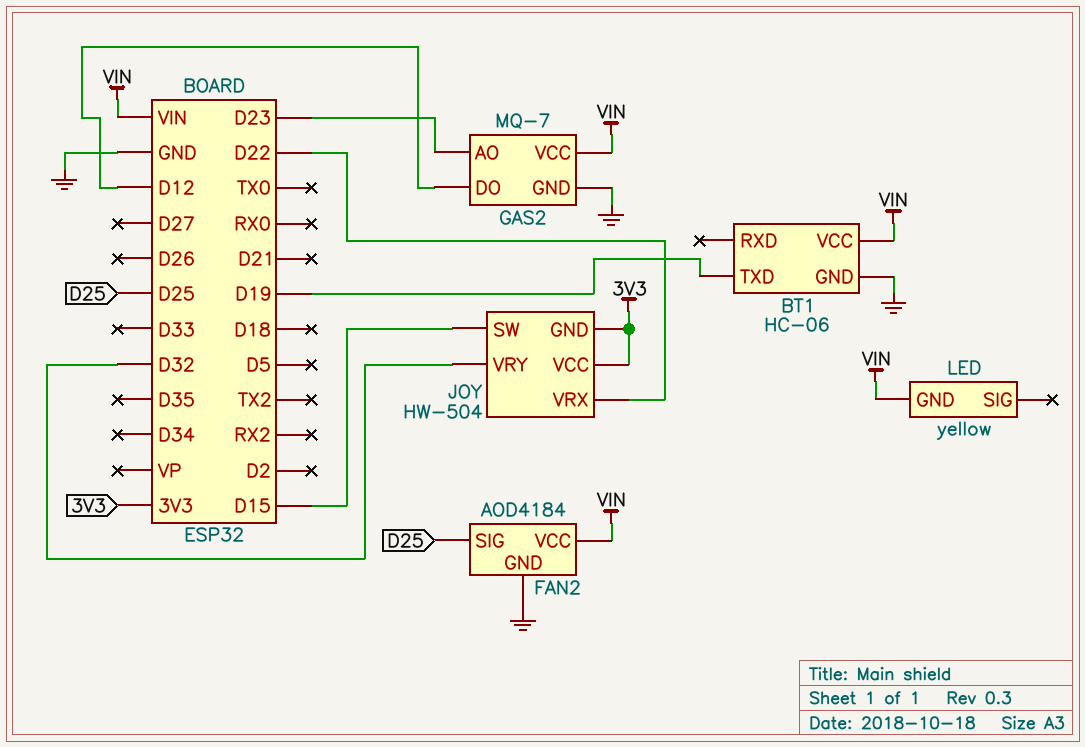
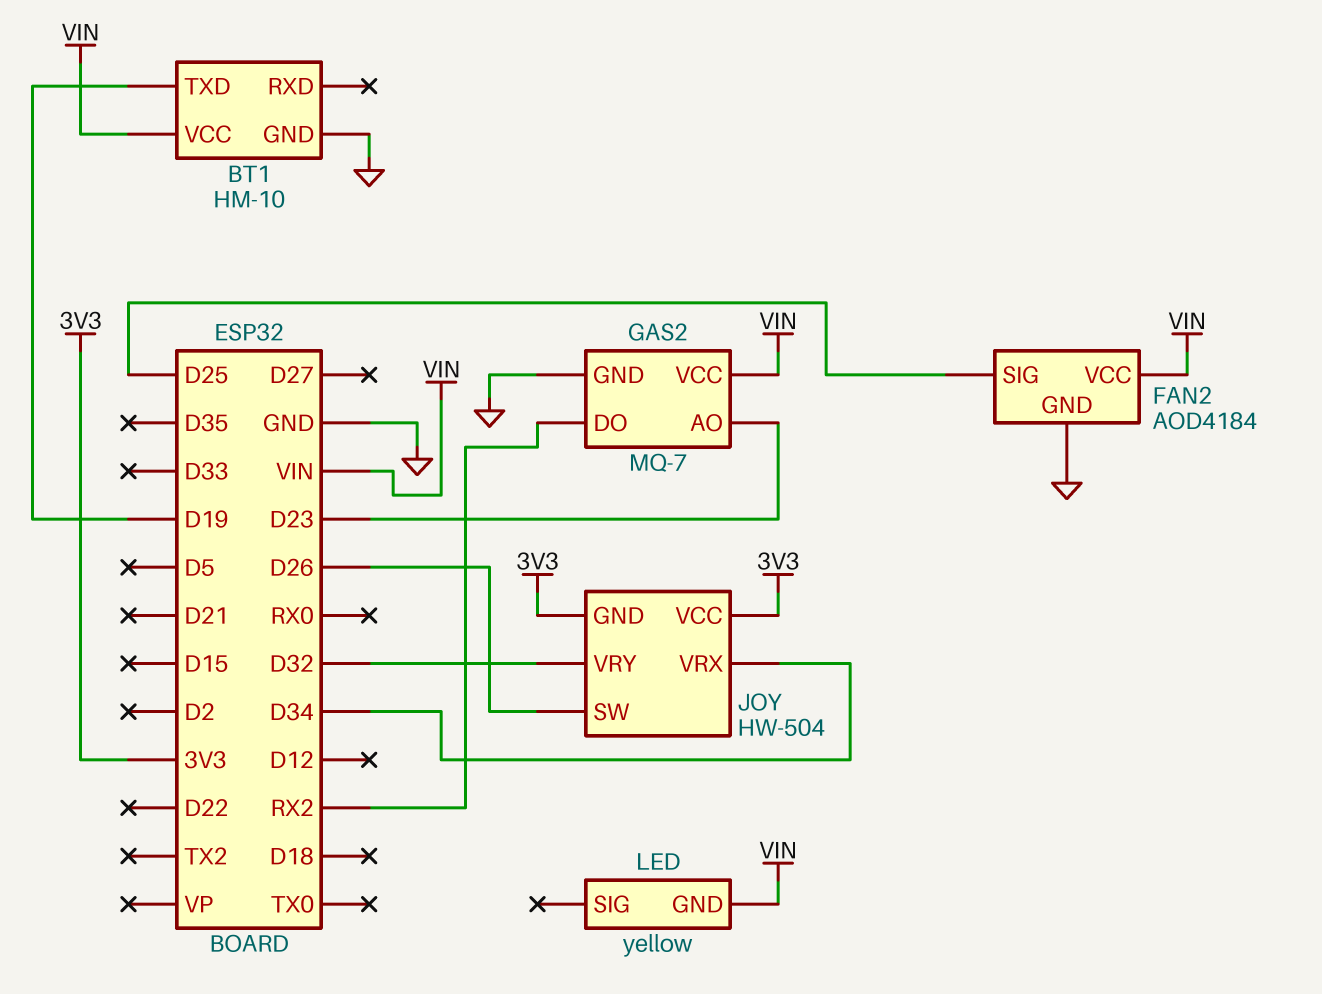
BT1: HC-06 -> HM-10
GAS2 pin DO: D12 -> RX2
JOY pin SW: D15 -> D26
JOY pin VRX: D22 -> D34

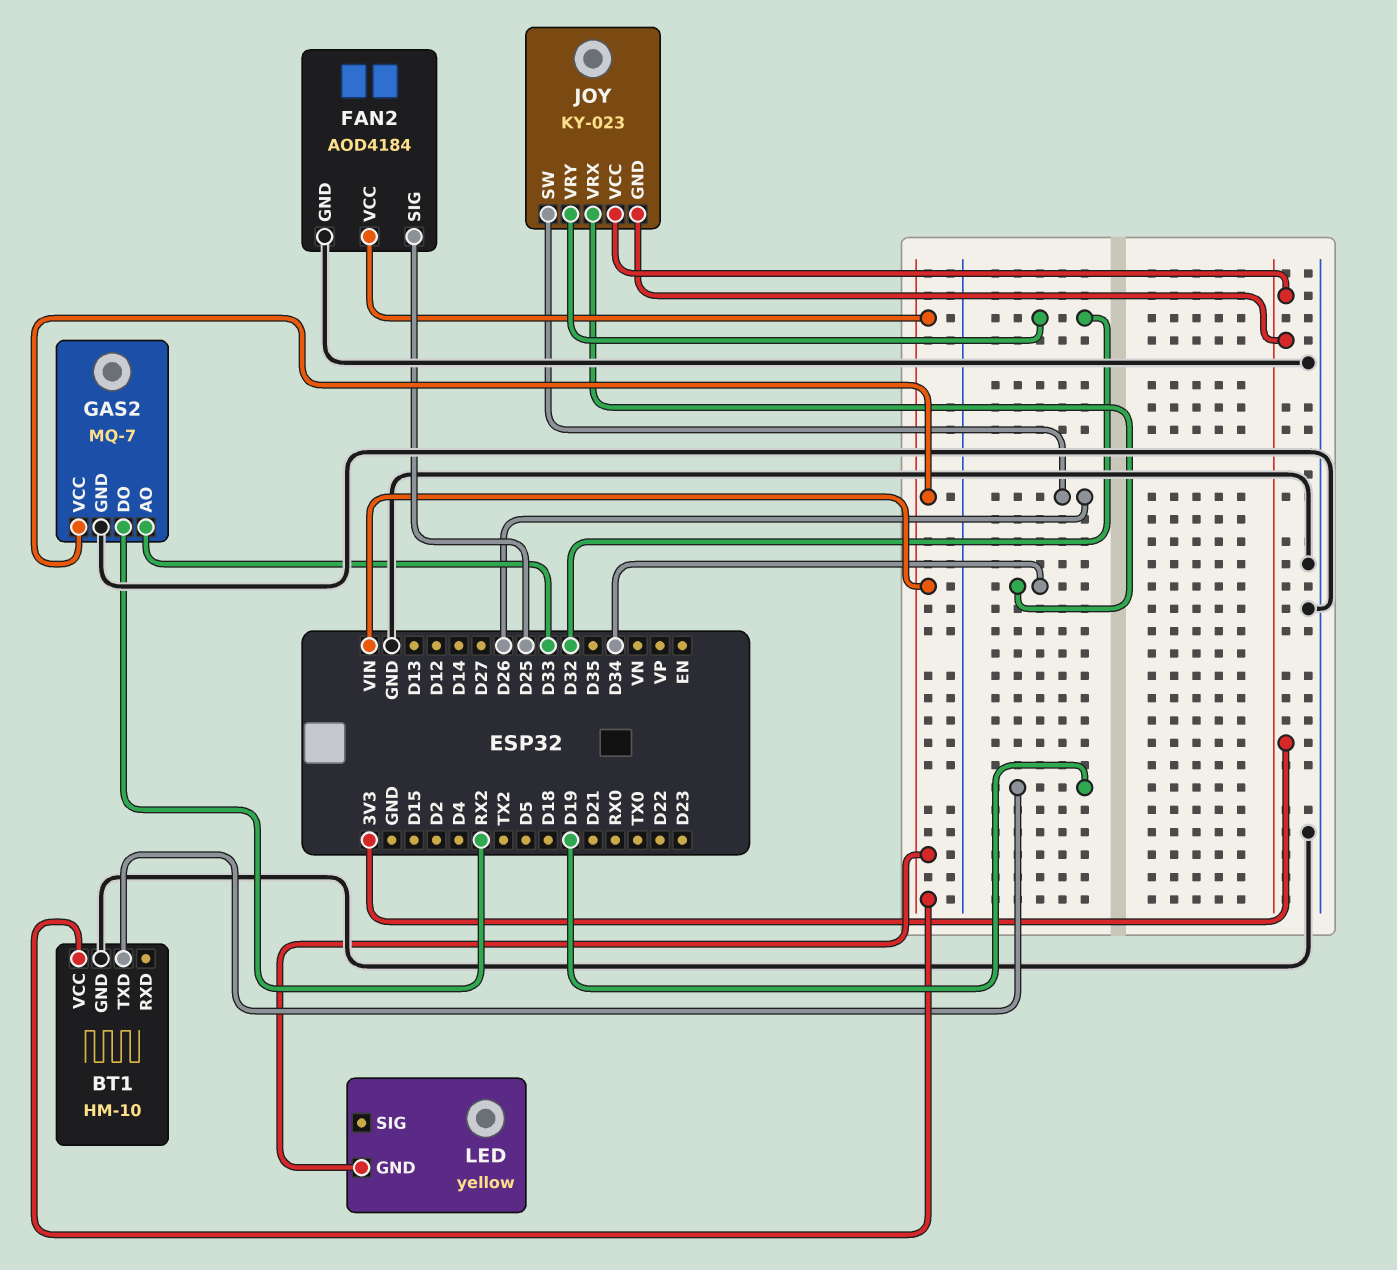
GAS2 pin AO: D23 -> D33
JOY: HW-504 -> KY-023

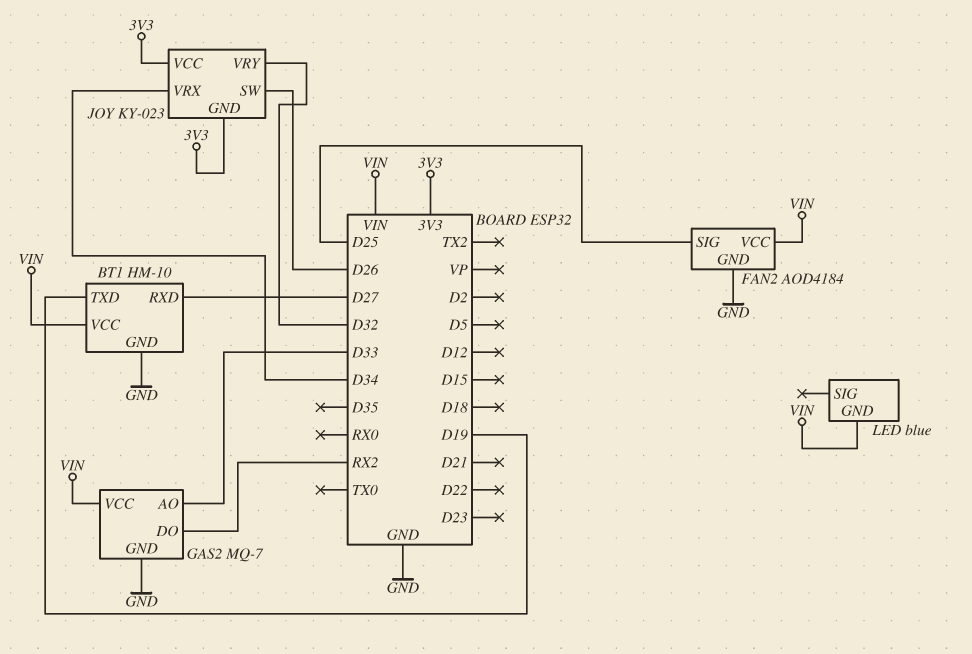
BT1 pin RXD: none -> D27
LED: yellow -> blue

